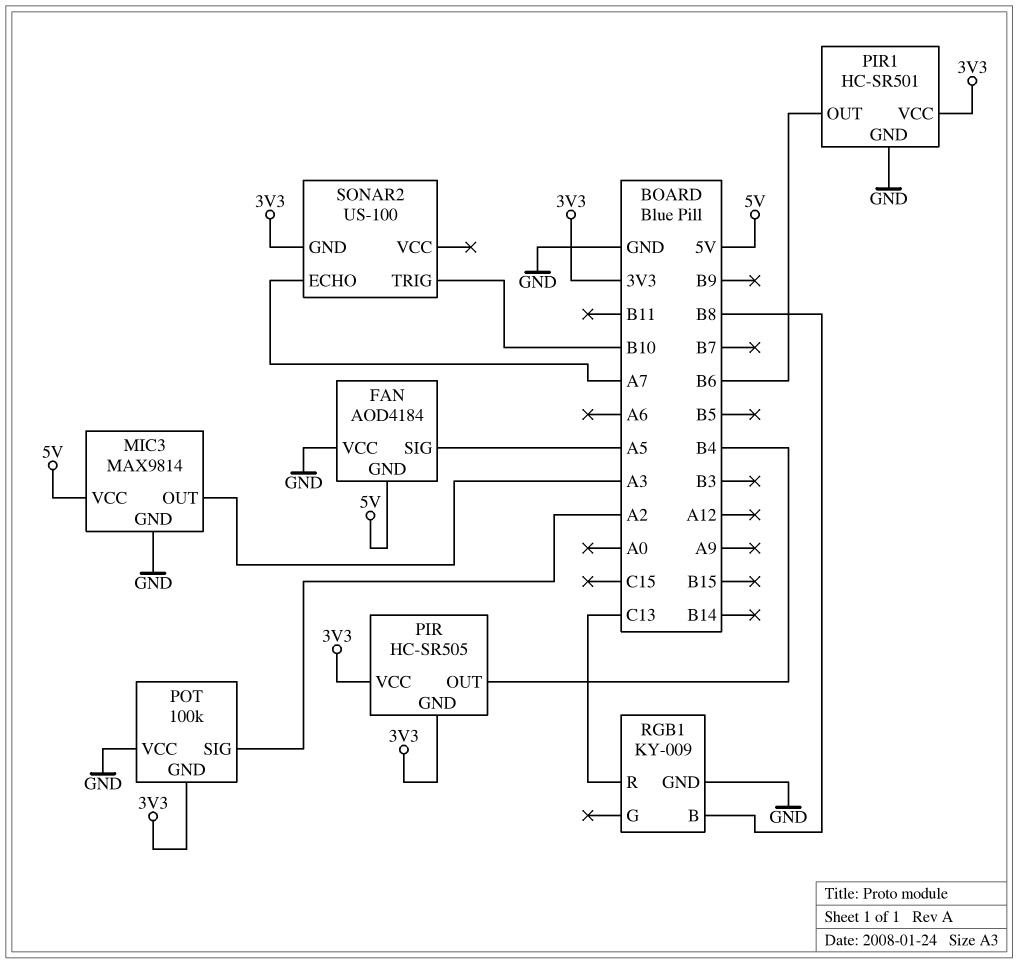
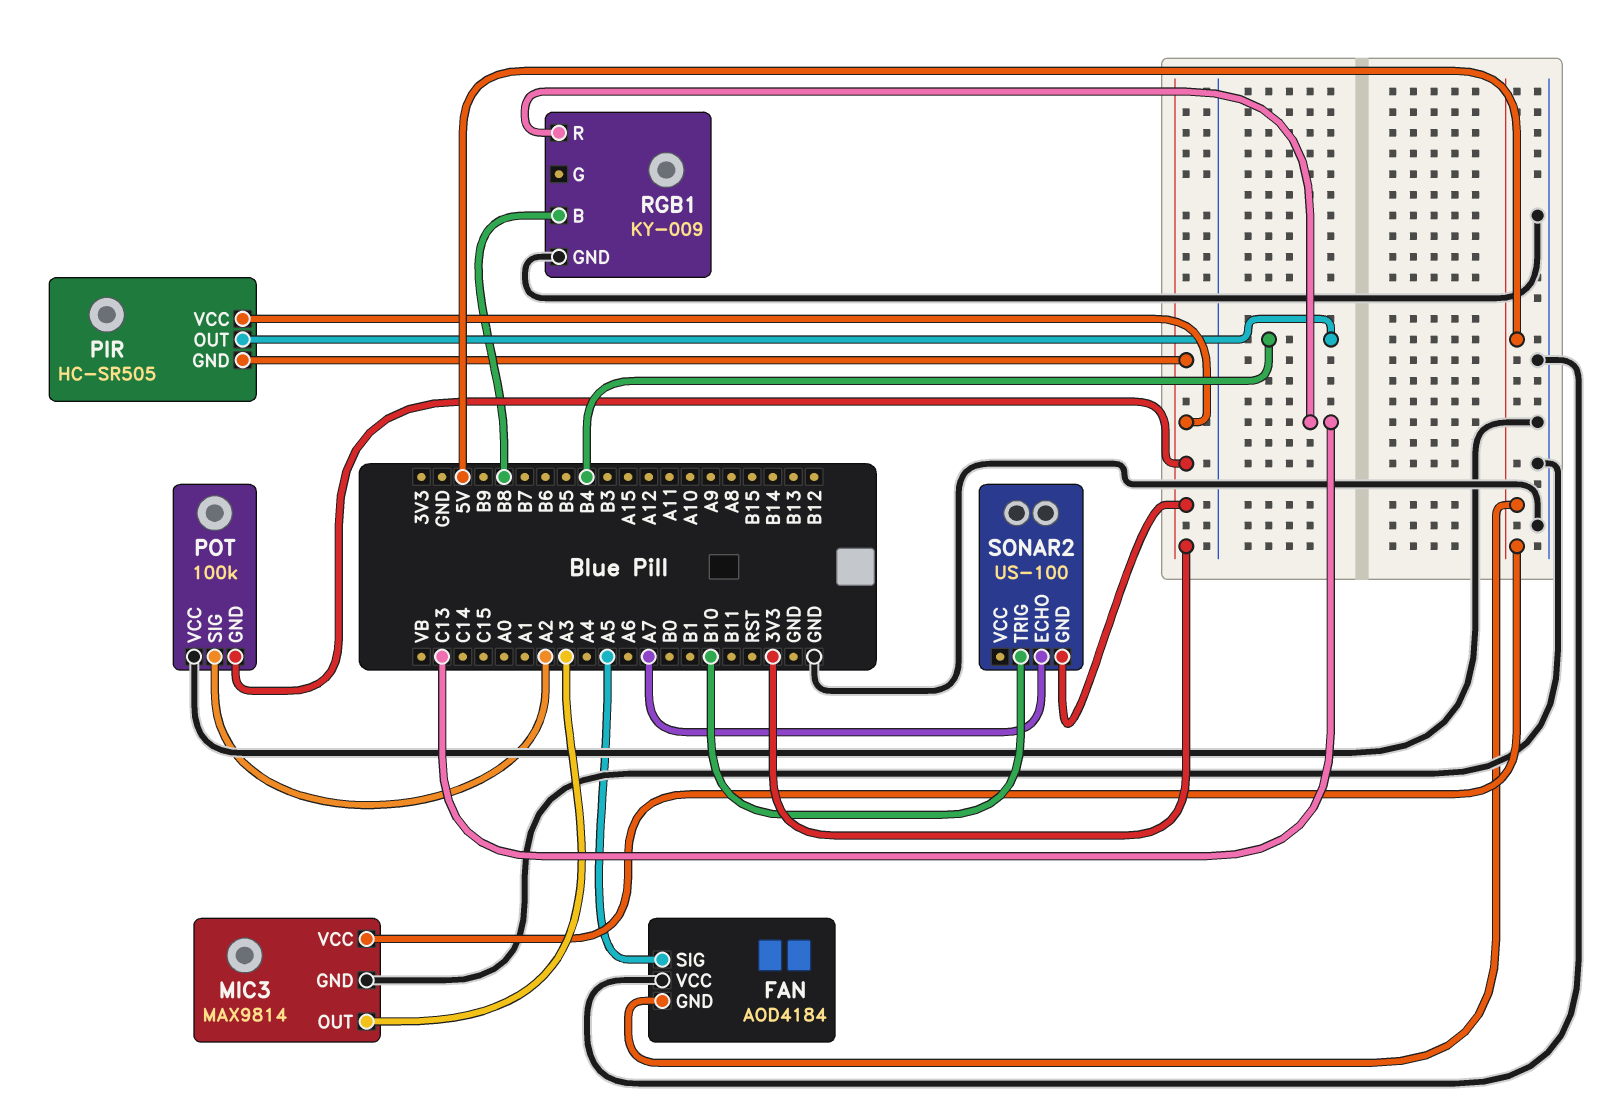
PIR1: HC-SR501 -> none
PIR1 pin GND: GND -> none
PIR1 pin OUT: B6 -> none
PIR1 pin VCC: 3V3 -> none

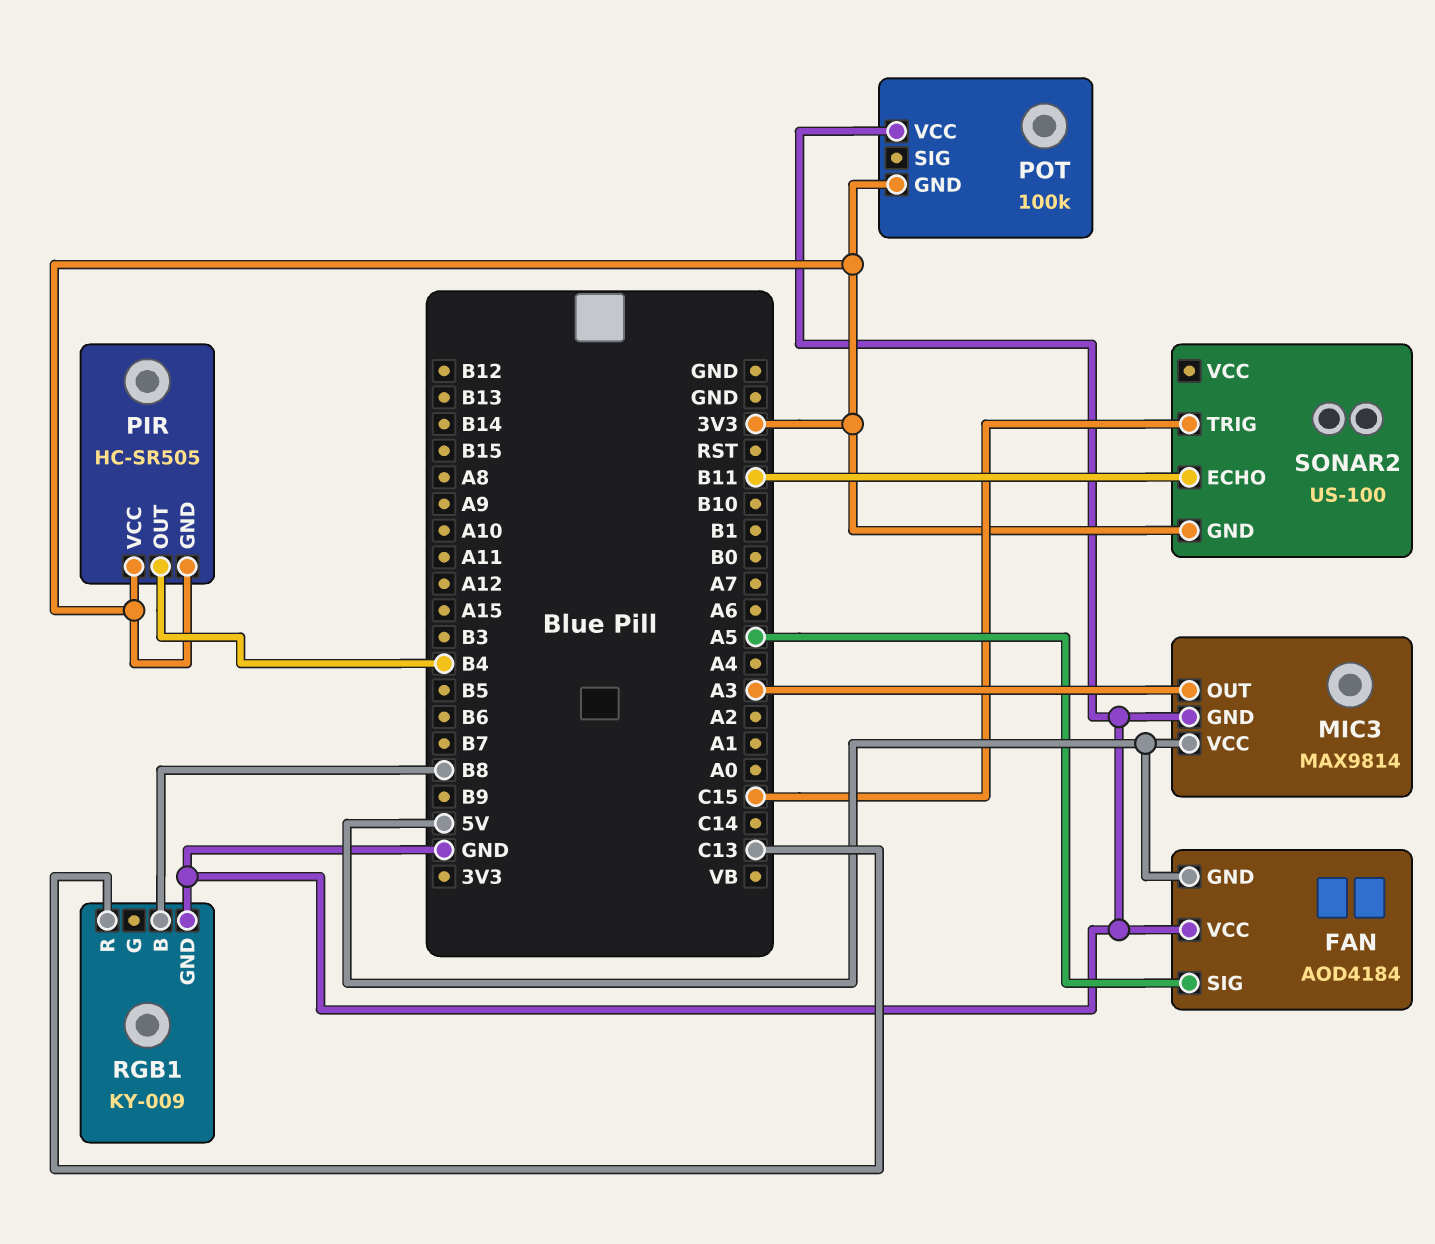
POT pin SIG: A2 -> none
SONAR2 pin ECHO: A7 -> B11
SONAR2 pin TRIG: B10 -> C15

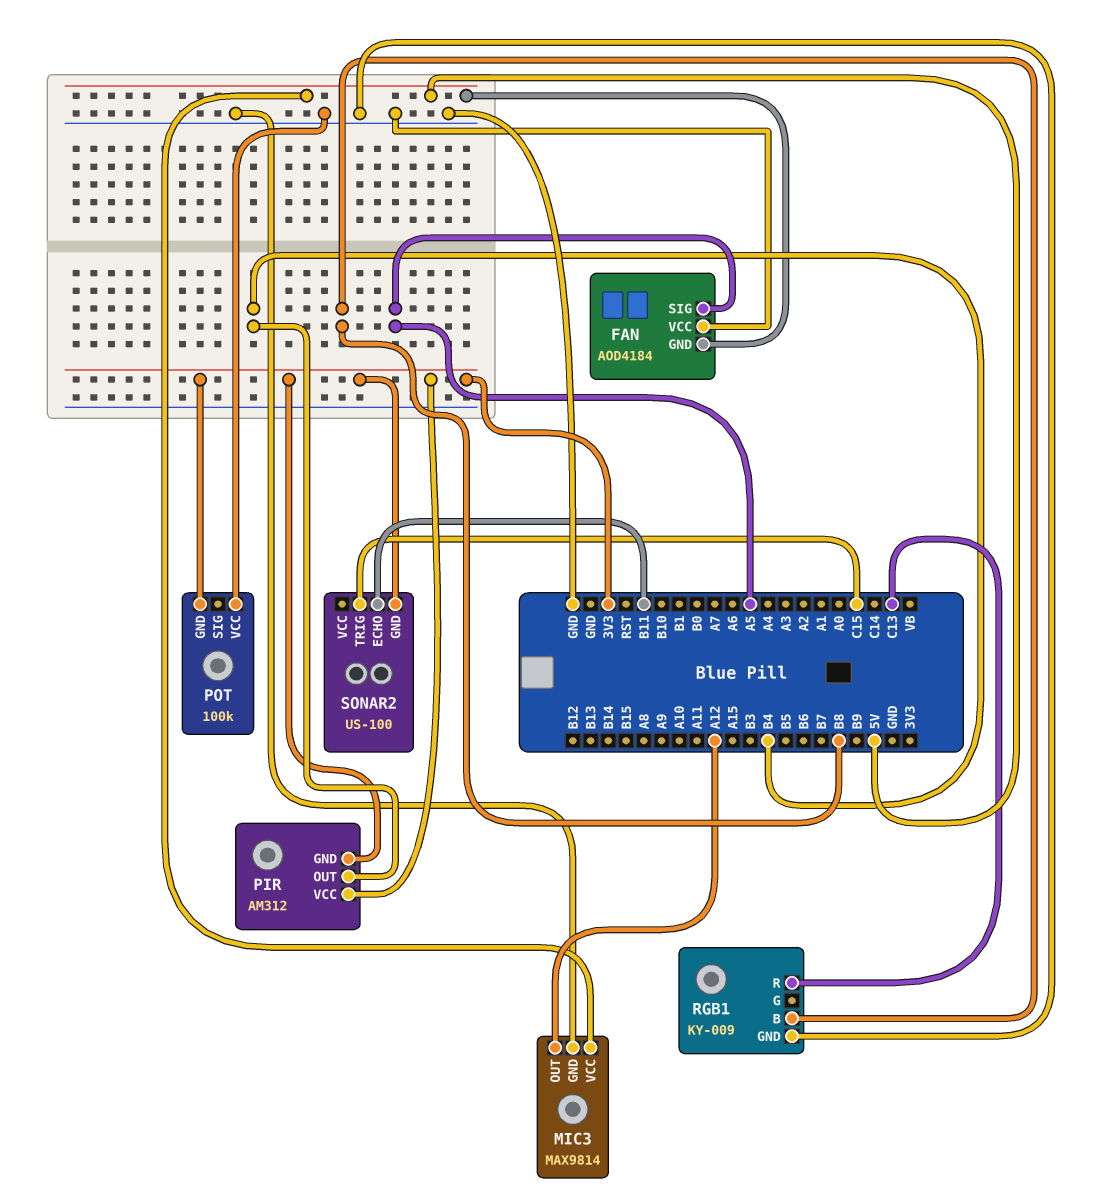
MIC3 pin OUT: A3 -> A12
PIR: HC-SR505 -> AM312

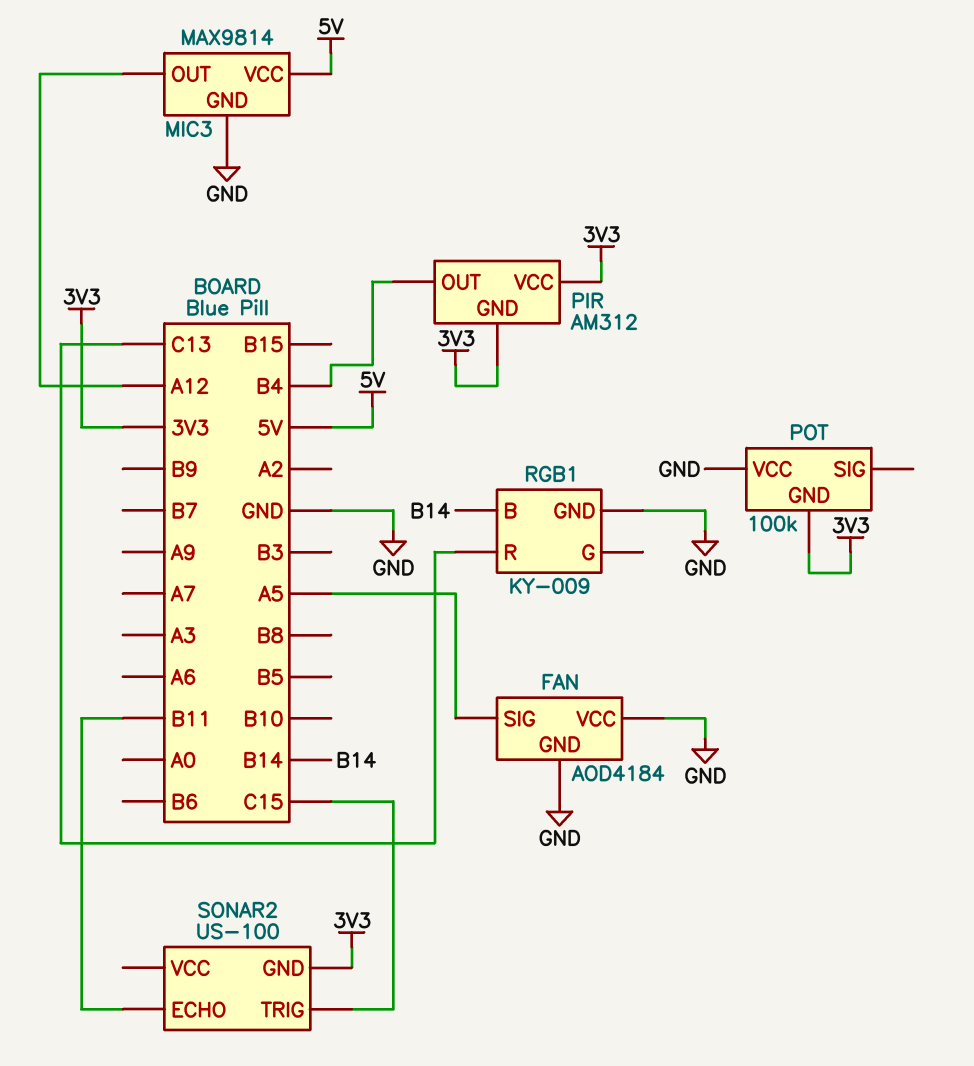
FAN pin GND: 5V -> GND
RGB1 pin B: B8 -> B14

